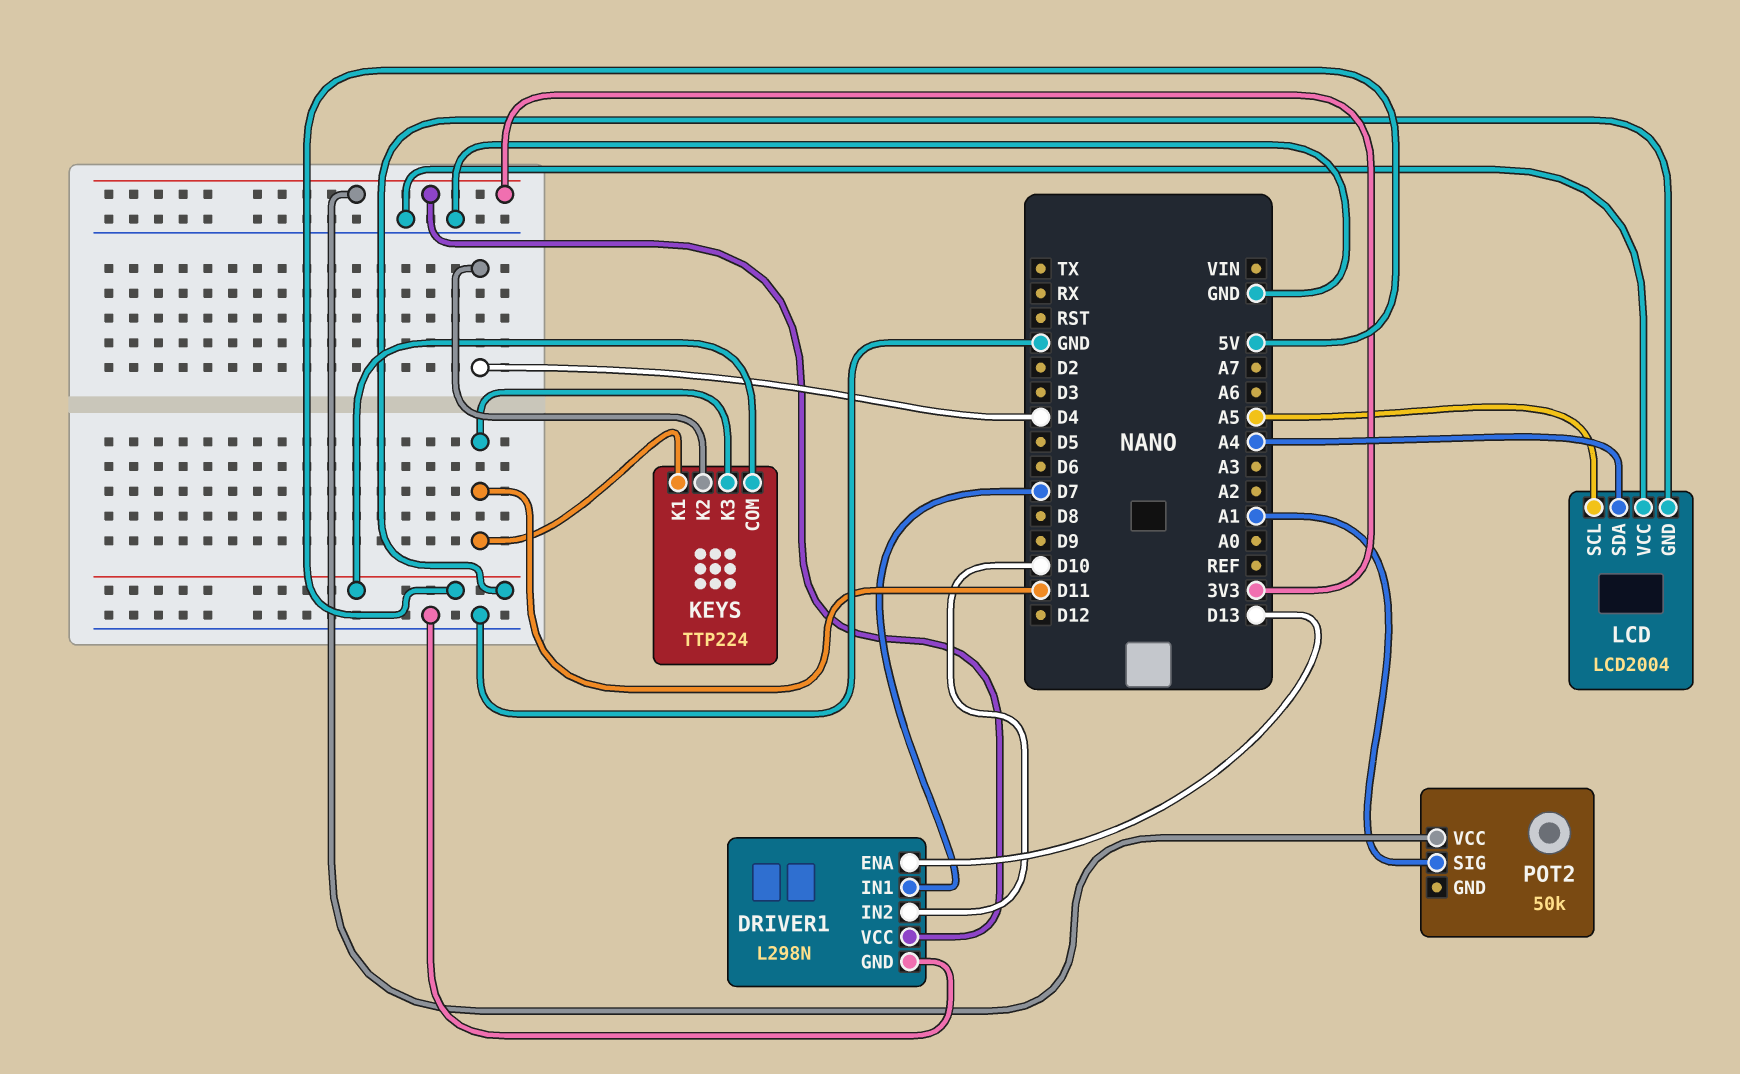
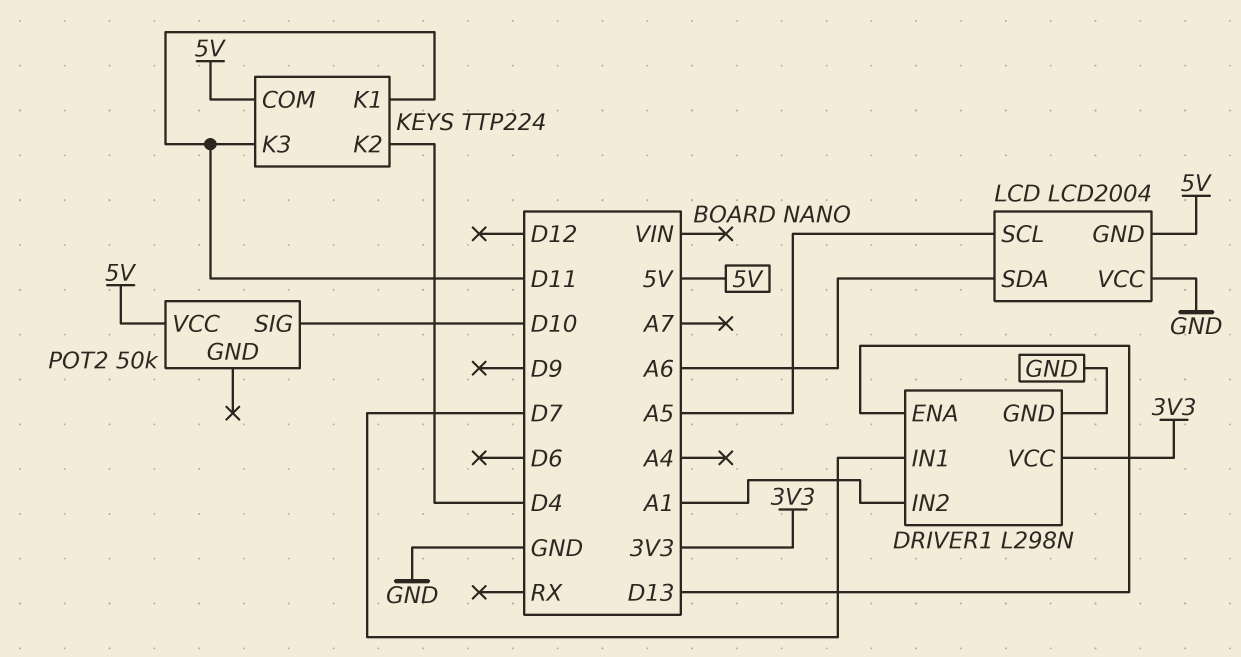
DRIVER1 pin IN2: D10 -> A1
LCD pin SDA: A4 -> A6
POT2 pin SIG: A1 -> D10
POT2 pin VCC: 3V3 -> 5V

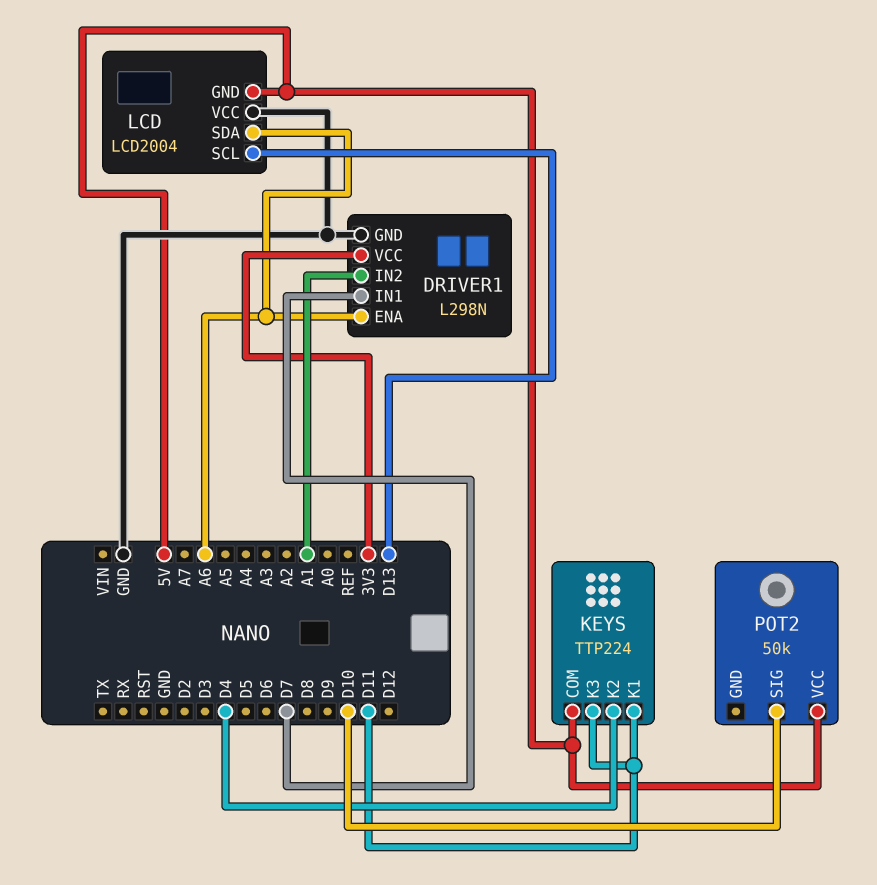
DRIVER1 pin ENA: D13 -> A6
LCD pin SCL: A5 -> D13

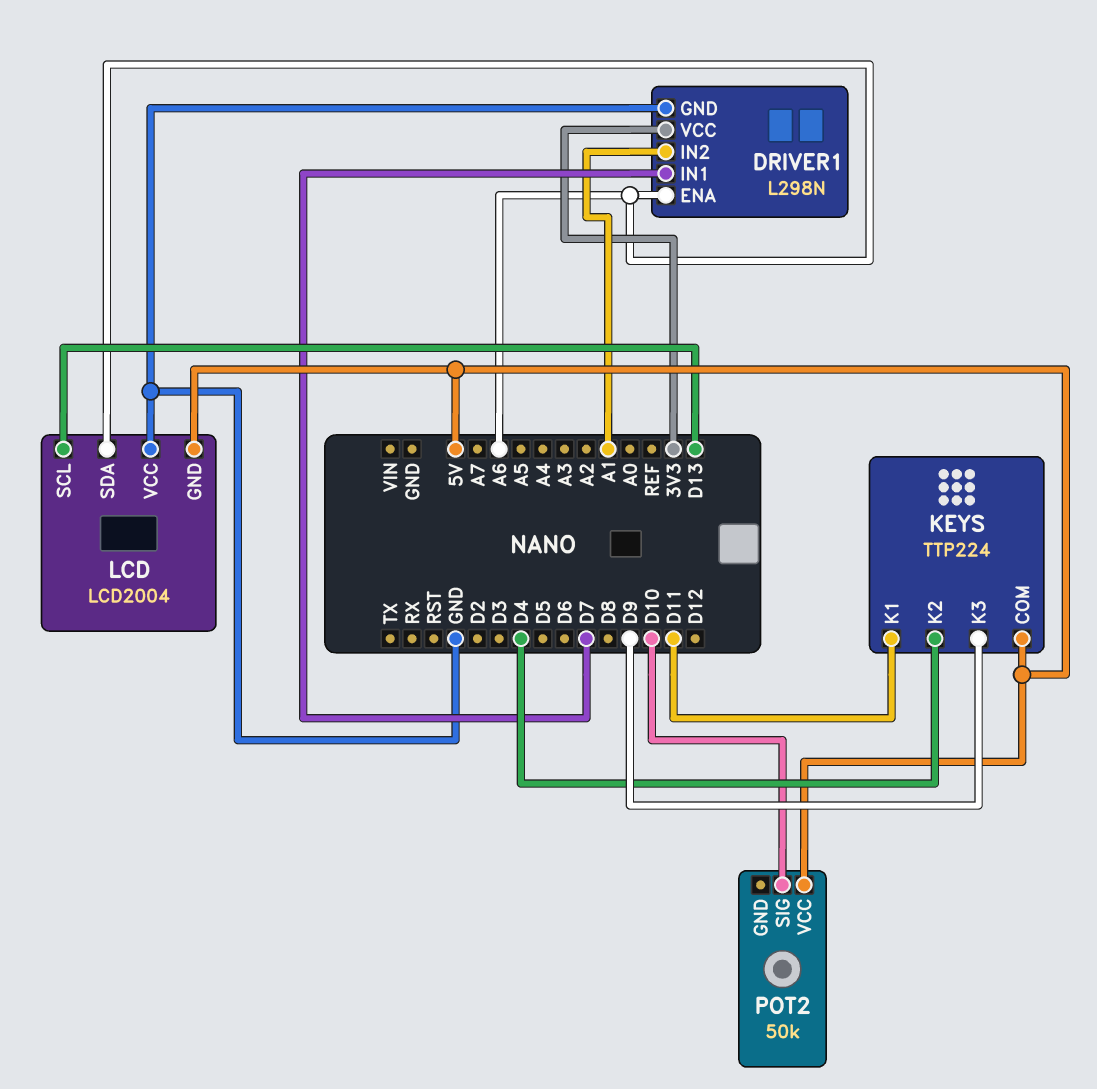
KEYS pin K3: D11 -> D9

